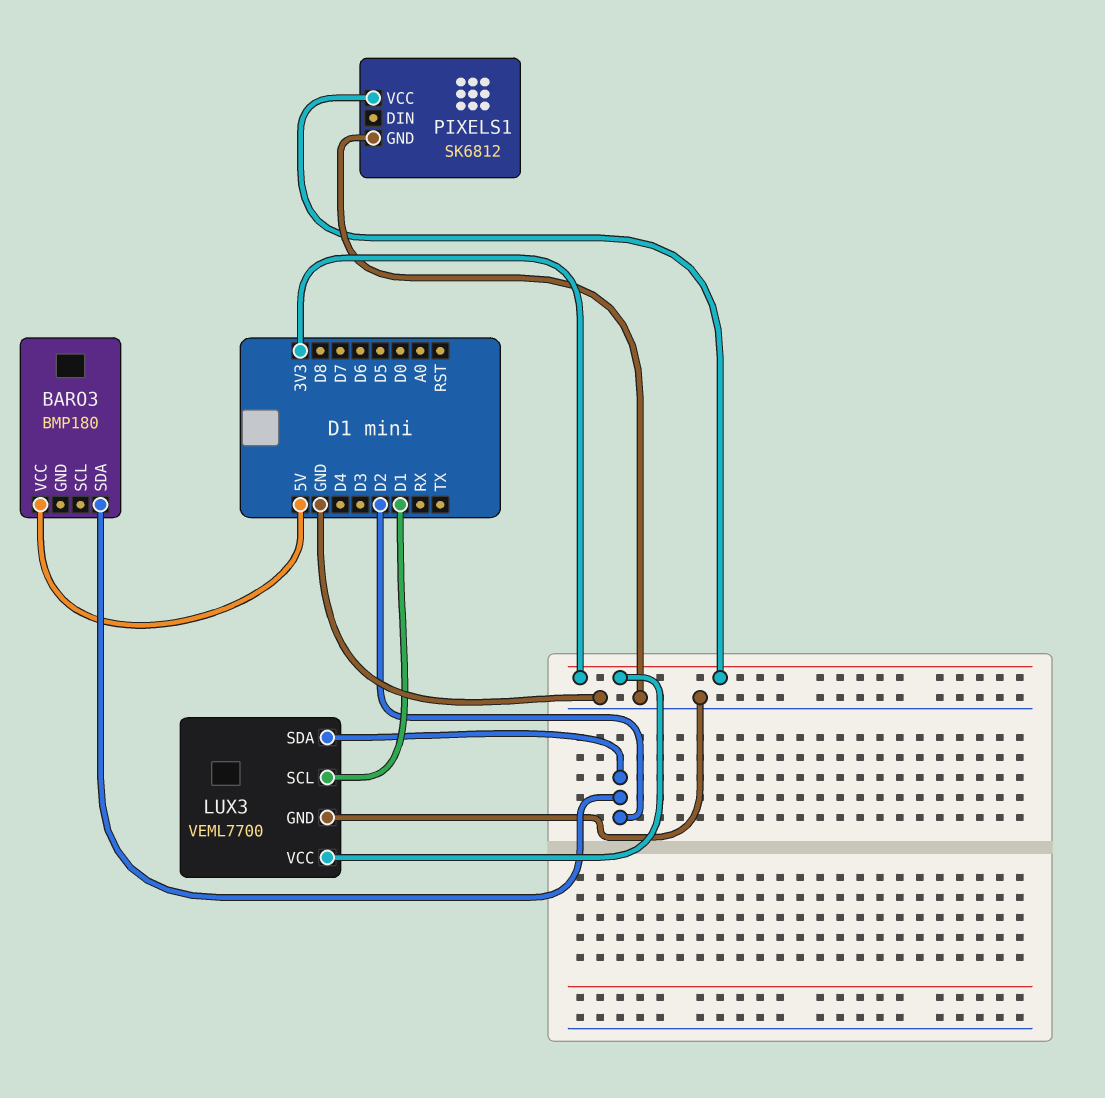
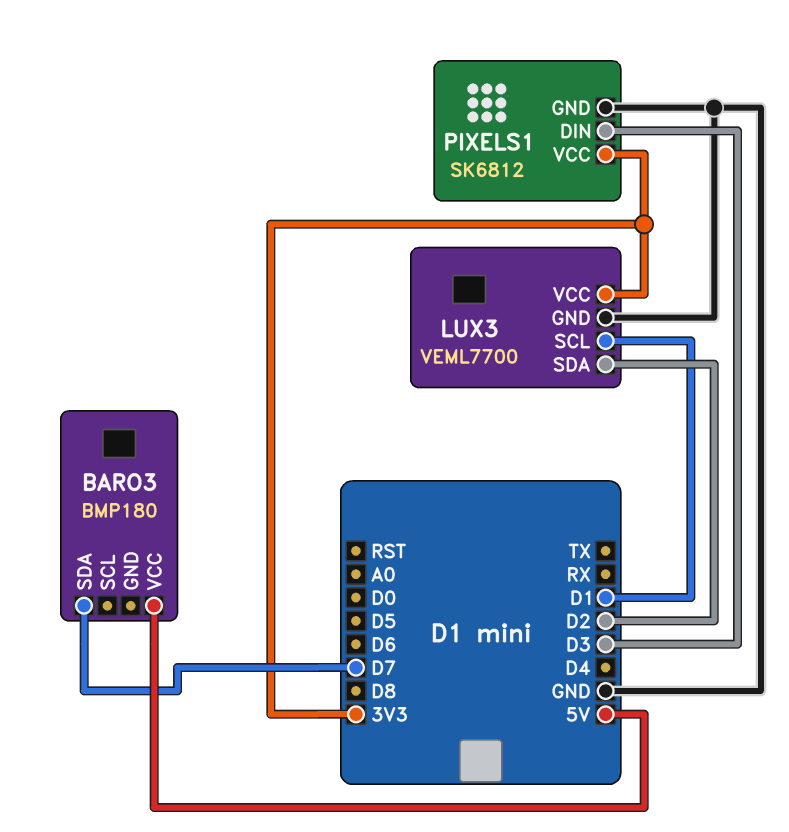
BARO3 pin SDA: D2 -> D7
PIXELS1 pin DIN: none -> D3

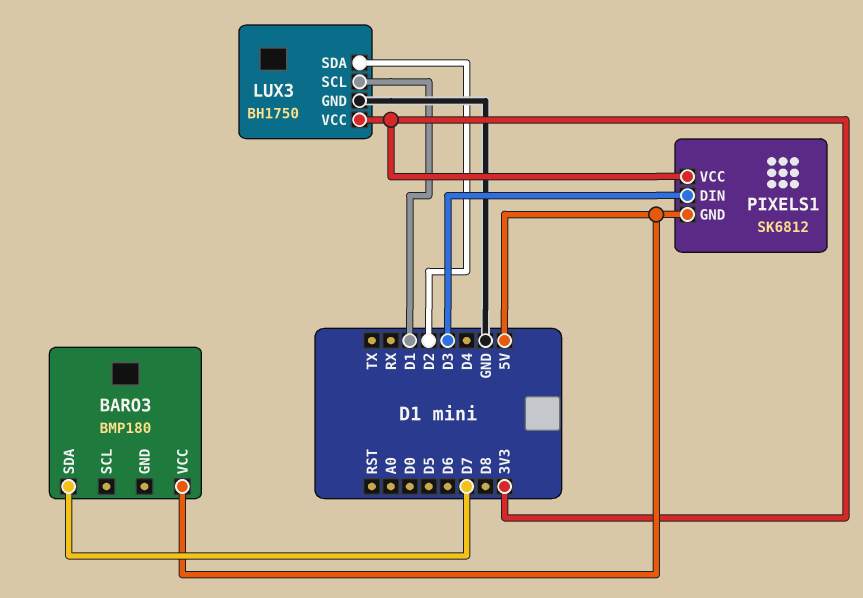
LUX3: VEML7700 -> BH1750
PIXELS1 pin GND: GND -> 5V

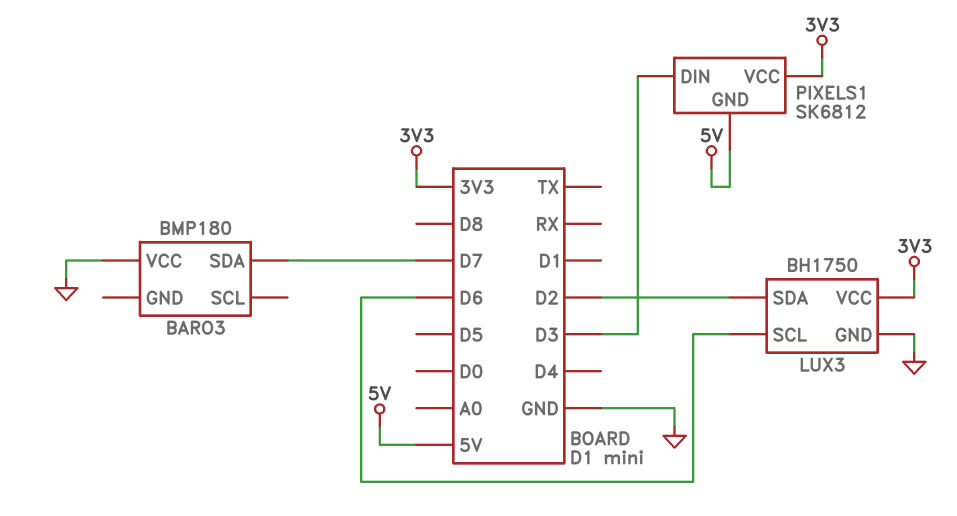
BARO3 pin VCC: 5V -> GND
LUX3 pin SCL: D1 -> D6

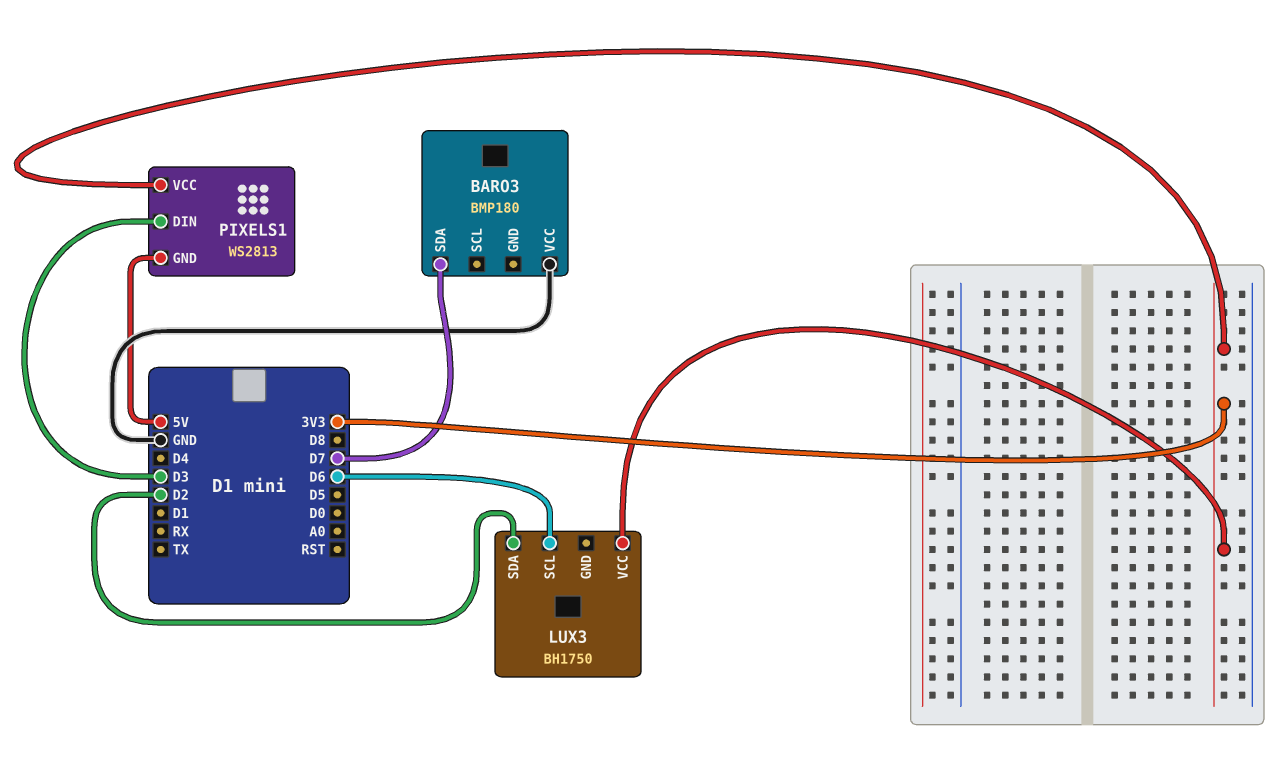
LUX3 pin GND: GND -> none
PIXELS1: SK6812 -> WS2813

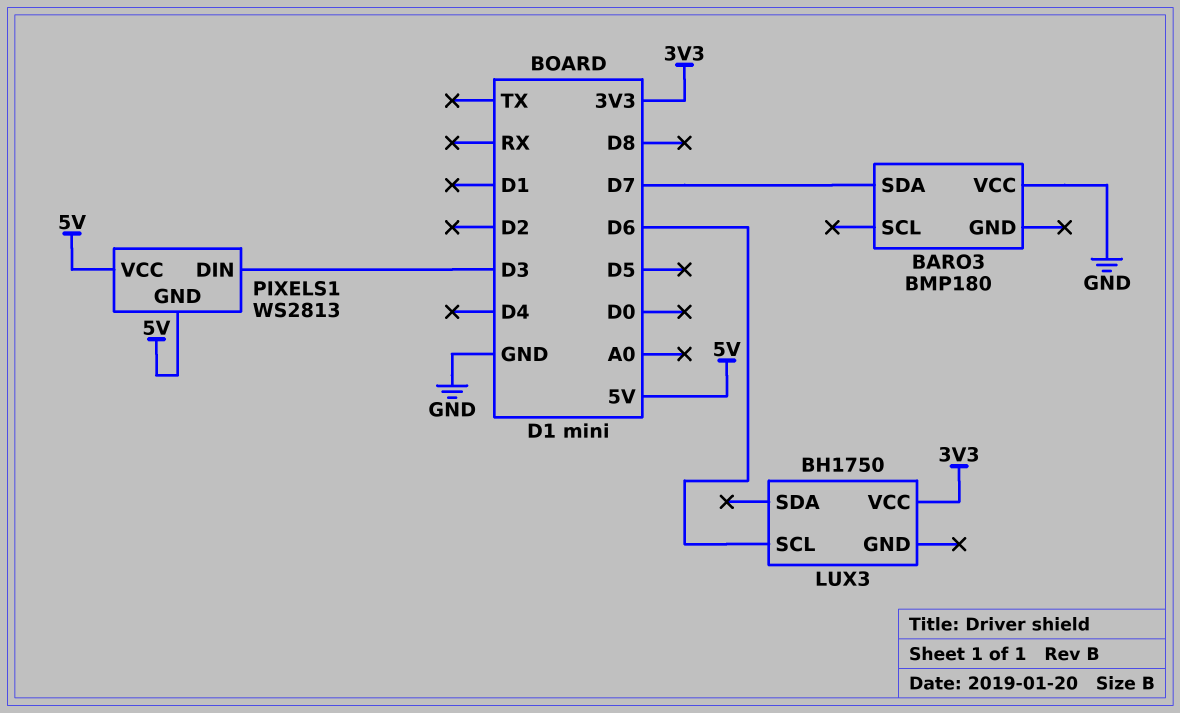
LUX3 pin SDA: D2 -> none
PIXELS1 pin VCC: 3V3 -> 5V

